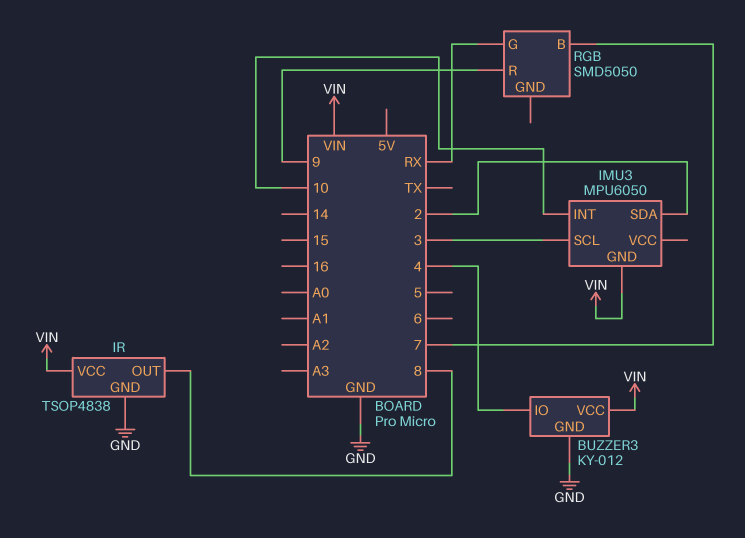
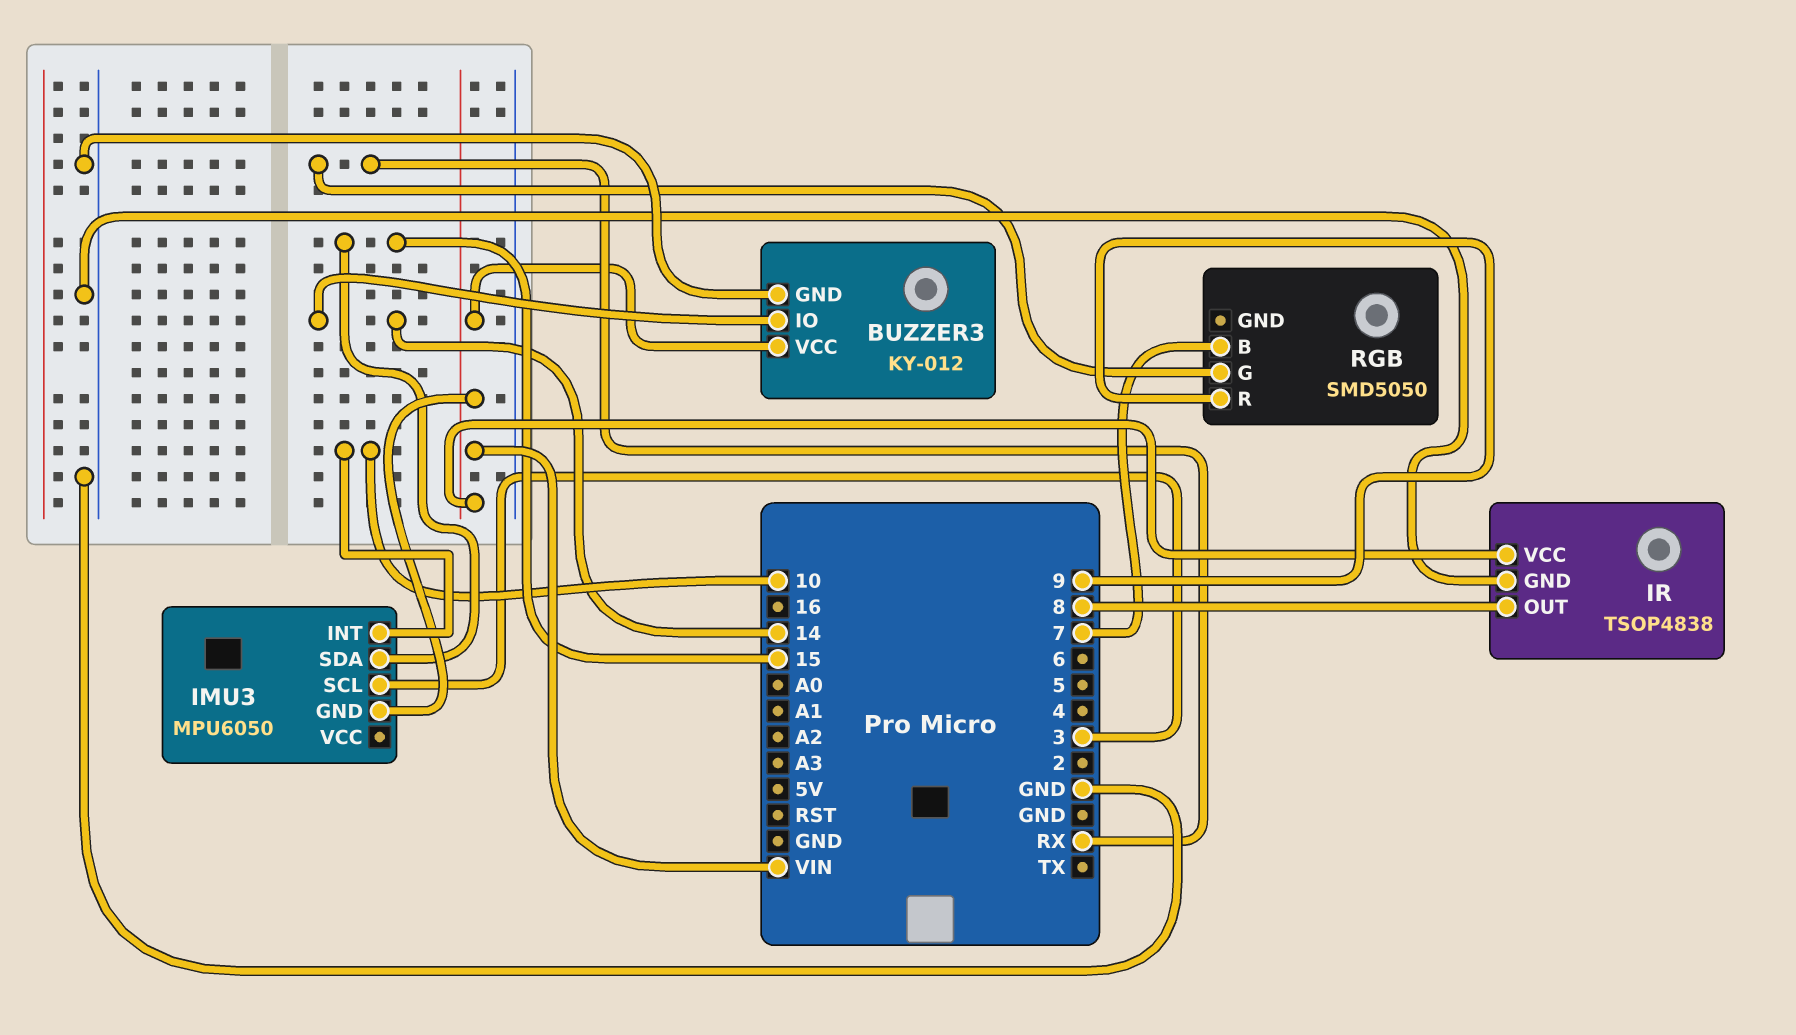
BUZZER3 pin IO: 4 -> 14
IMU3 pin SDA: 2 -> 15

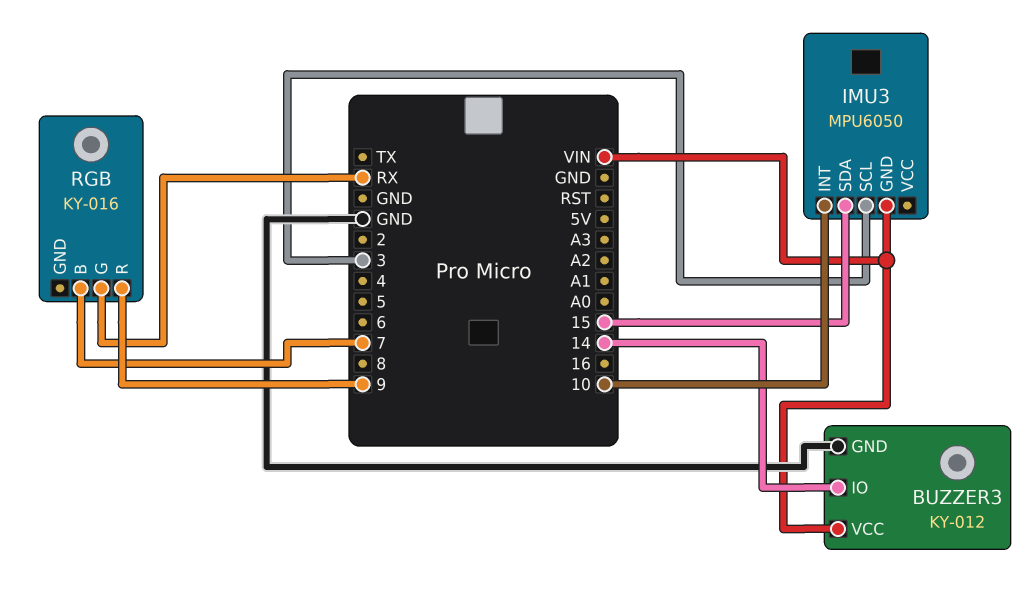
IR: TSOP4838 -> none
IR pin GND: GND -> none
IR pin OUT: 8 -> none
IR pin VCC: VIN -> none
RGB: SMD5050 -> KY-016

